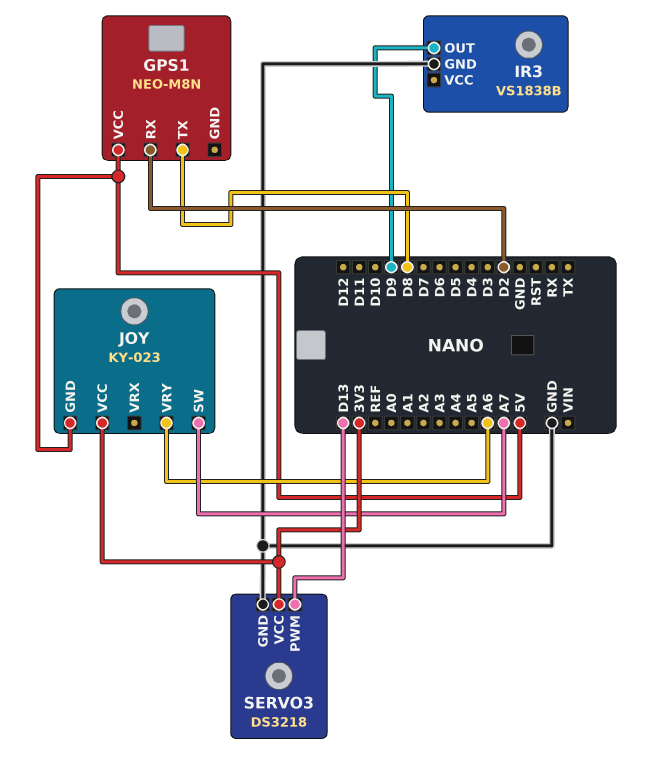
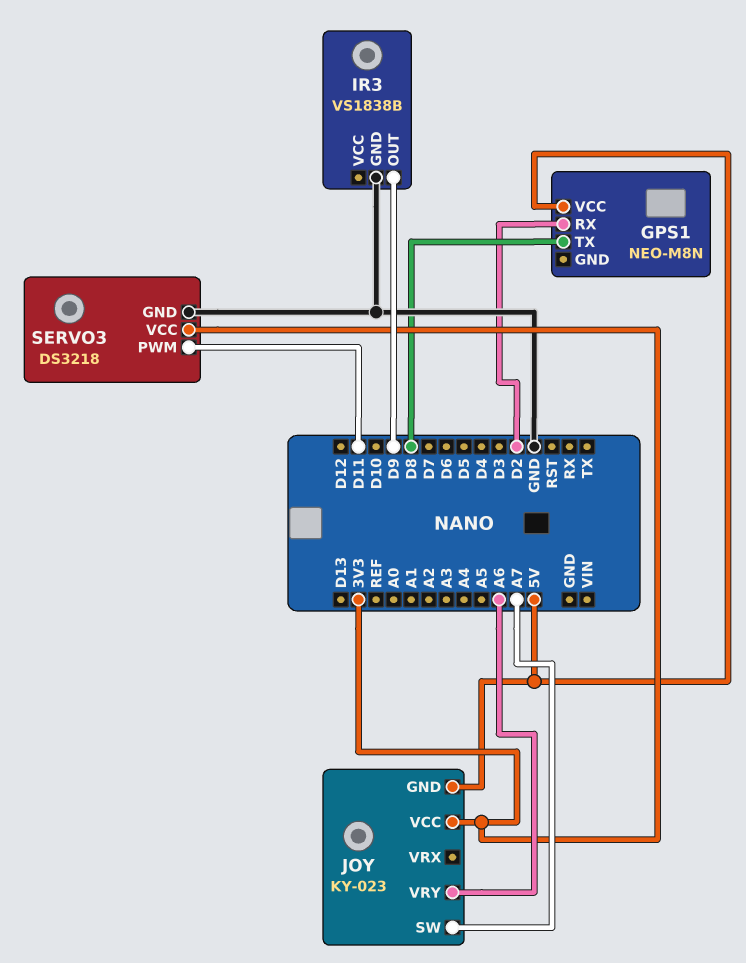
SERVO3 pin PWM: D13 -> D11

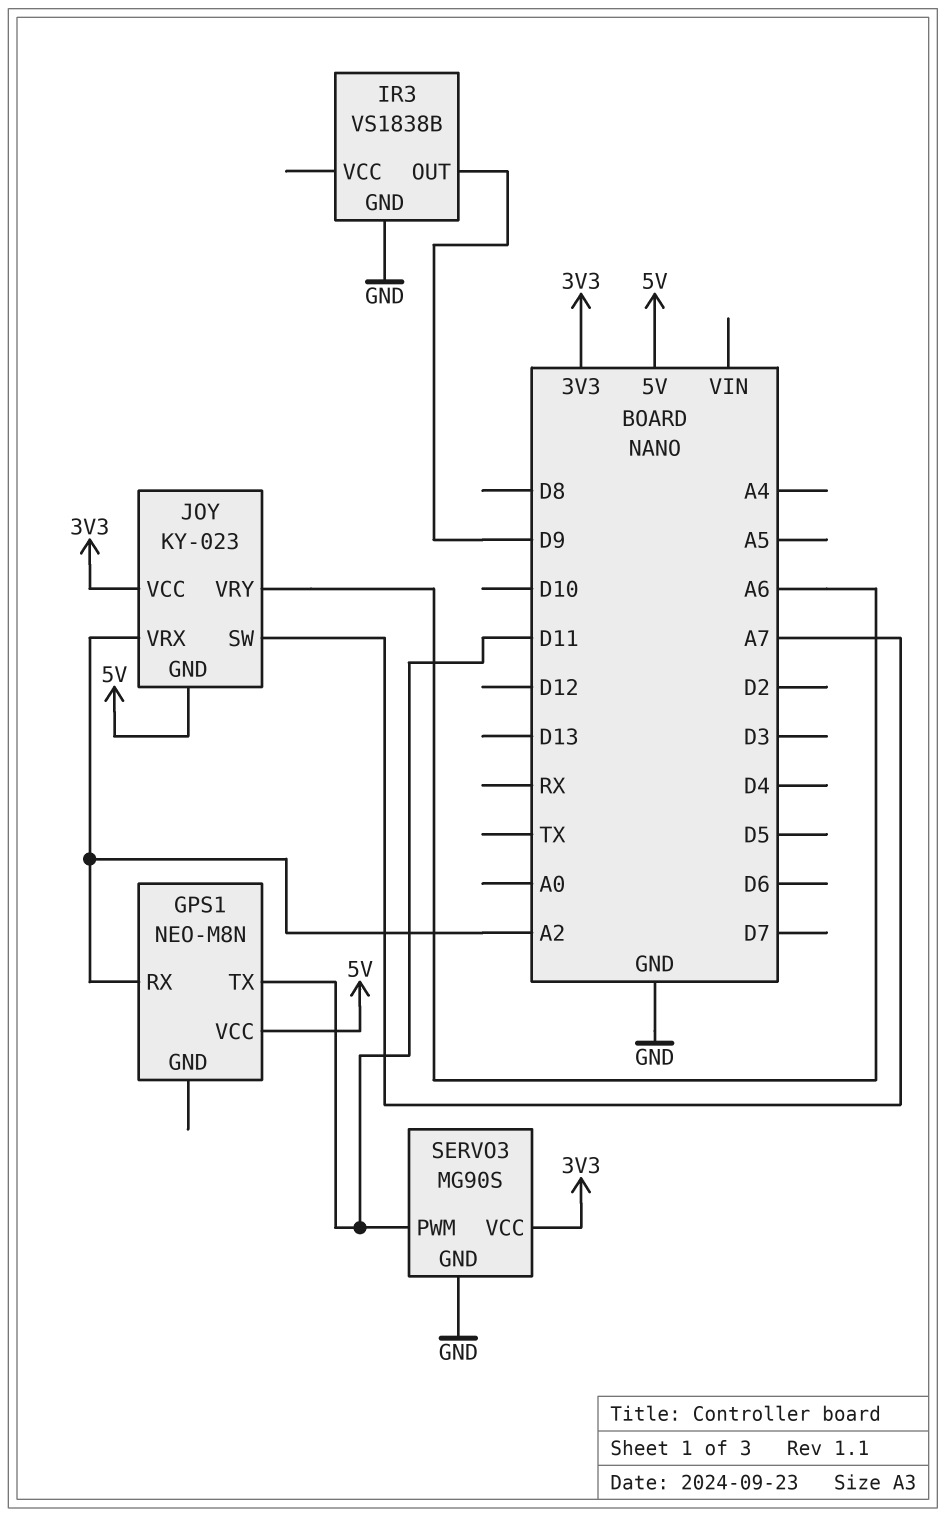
GPS1 pin RX: D2 -> A2
GPS1 pin TX: D8 -> D11
JOY pin VRX: none -> A2
SERVO3: DS3218 -> MG90S

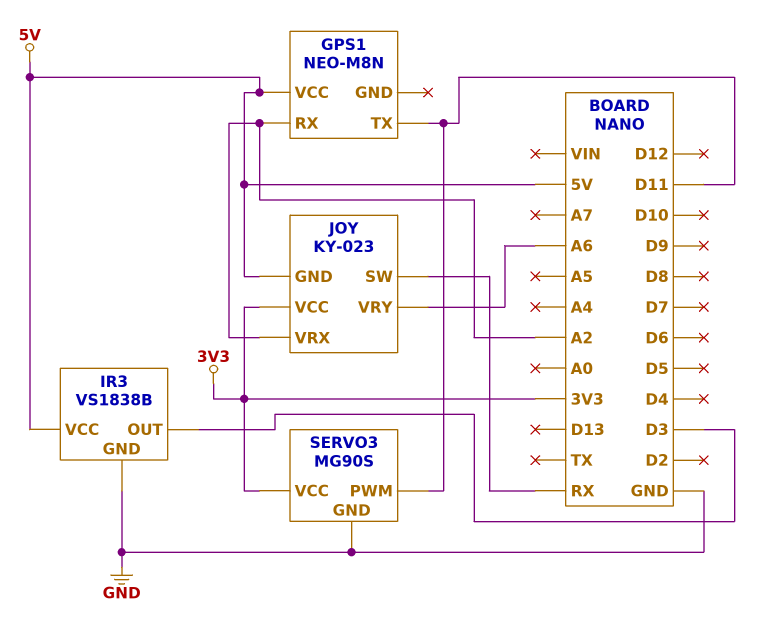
IR3 pin OUT: D9 -> D3
IR3 pin VCC: none -> 5V
JOY pin SW: A7 -> RX

